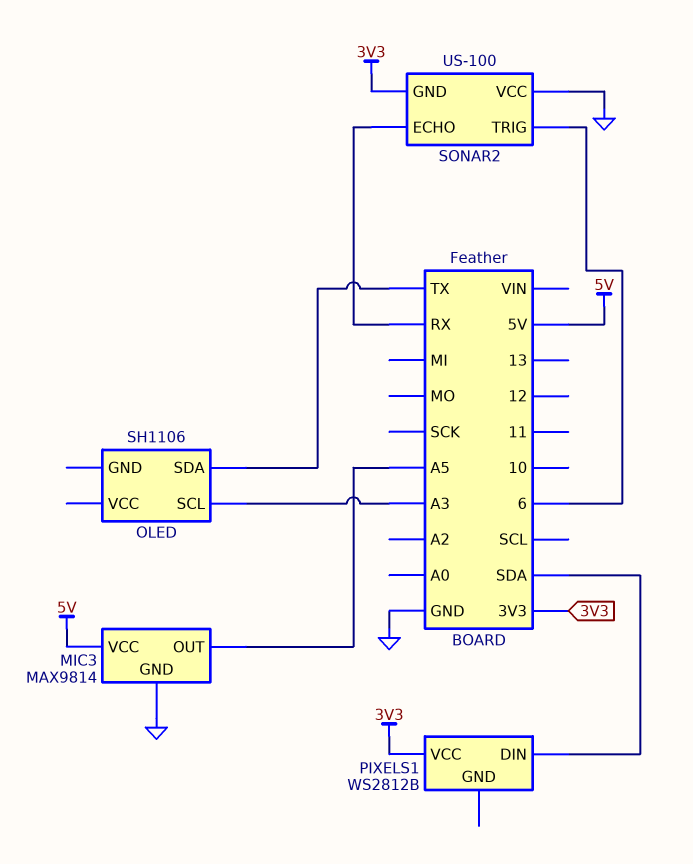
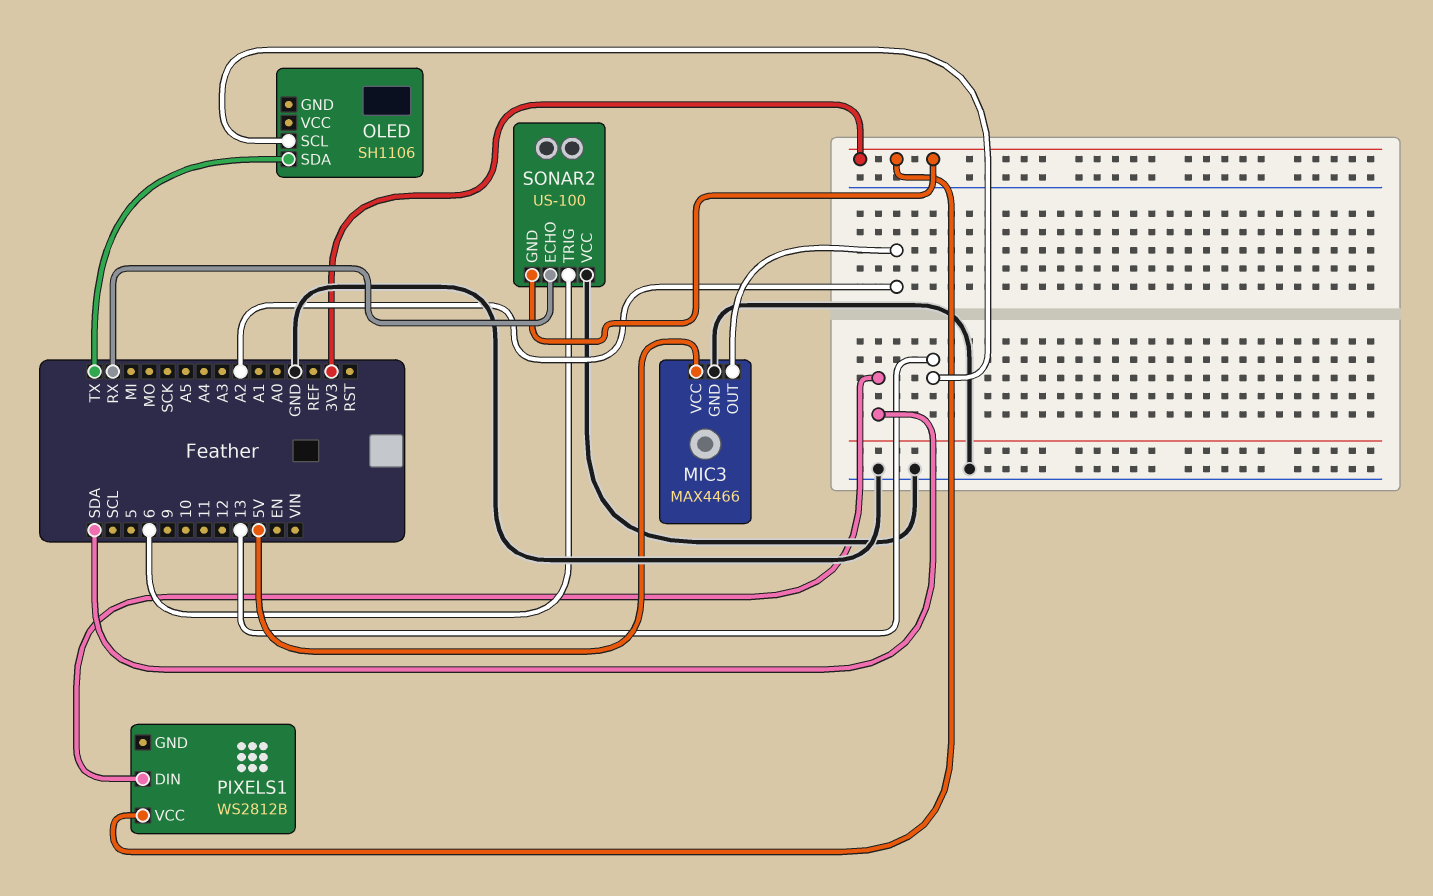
MIC3: MAX9814 -> MAX4466
MIC3 pin OUT: A5 -> A2
OLED pin SCL: A3 -> 13

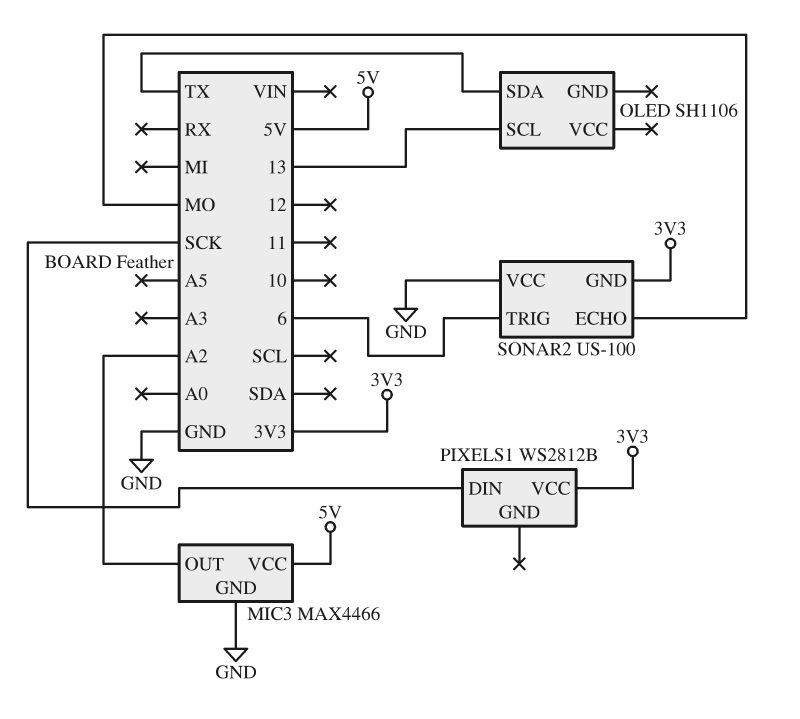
PIXELS1 pin DIN: SDA -> SCK
SONAR2 pin ECHO: RX -> MO

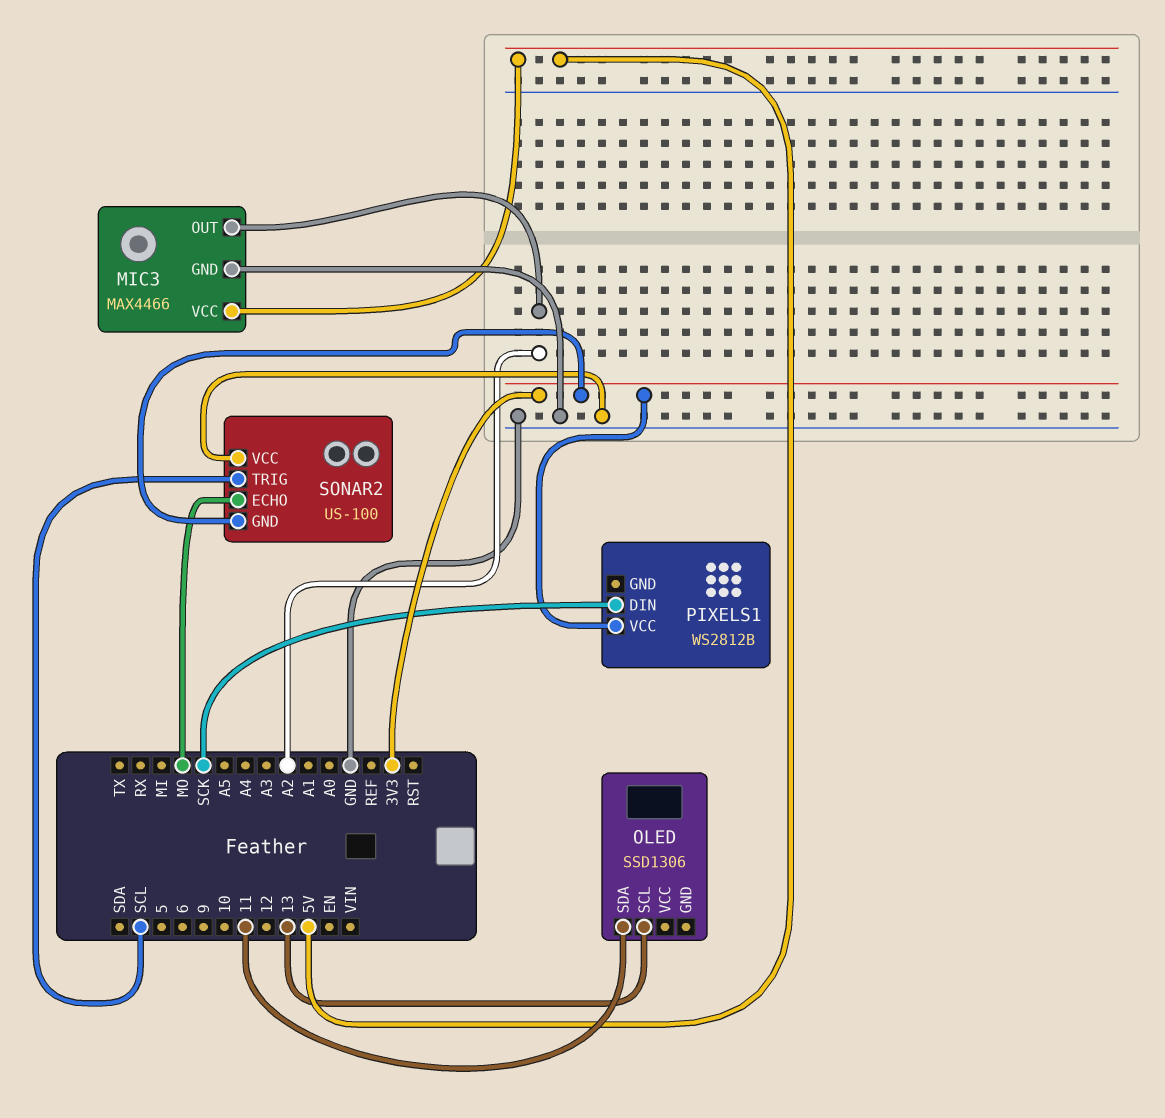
OLED: SH1106 -> SSD1306
OLED pin SDA: TX -> 11
SONAR2 pin TRIG: 6 -> SCL

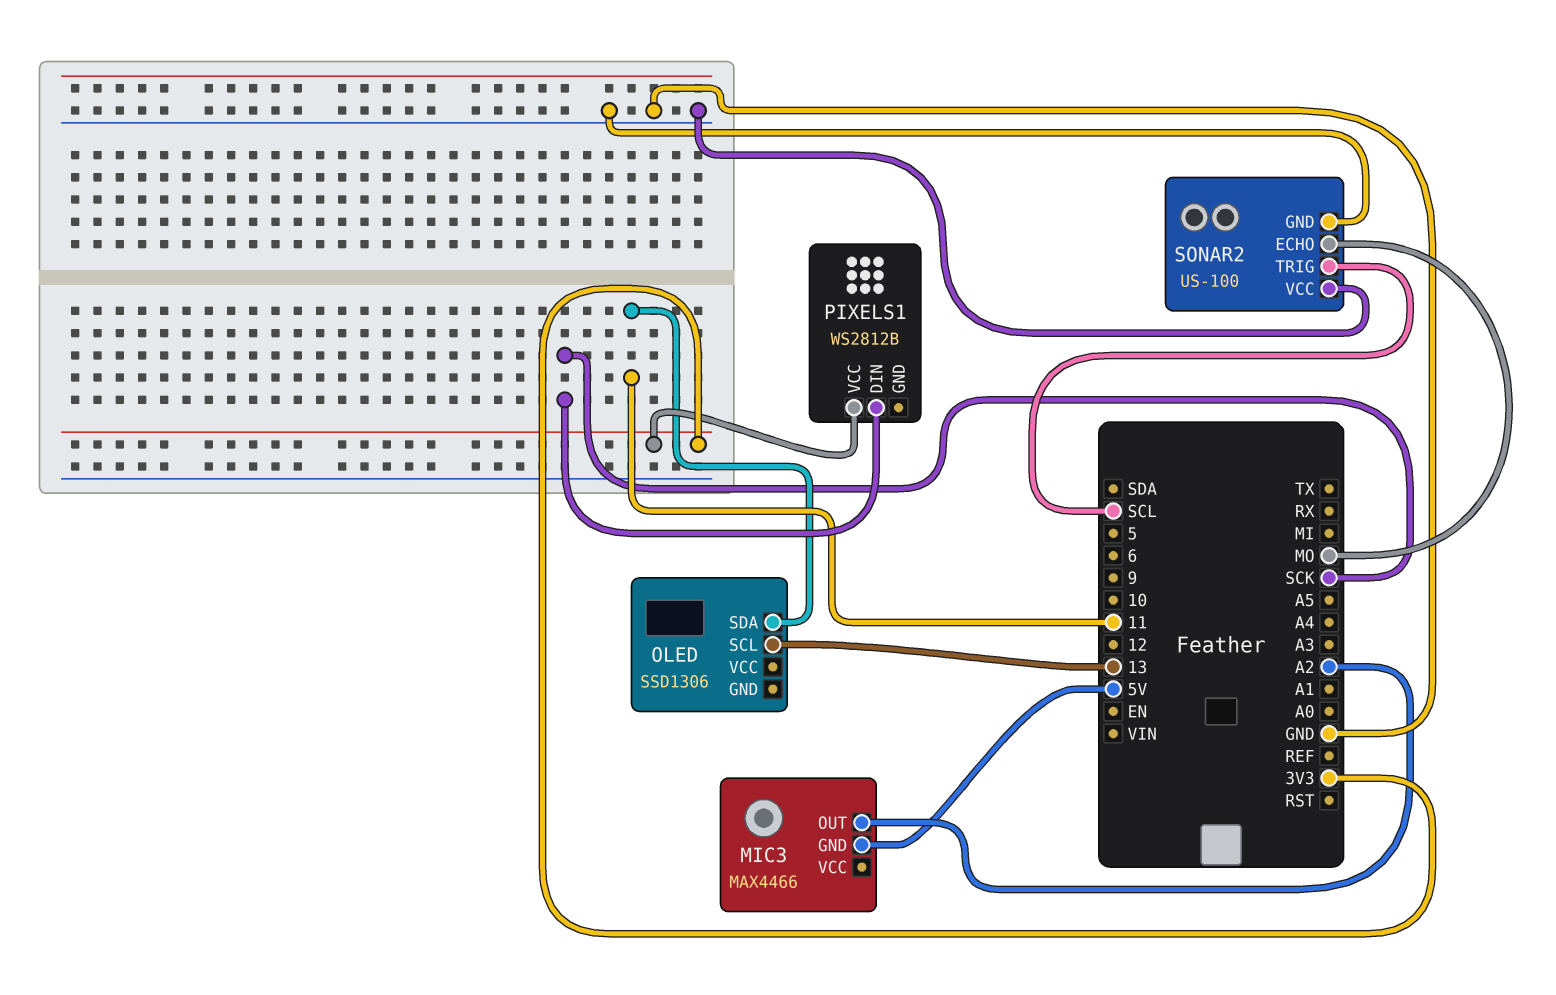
MIC3 pin GND: GND -> 5V
MIC3 pin VCC: 5V -> none
SONAR2 pin GND: 3V3 -> GND

